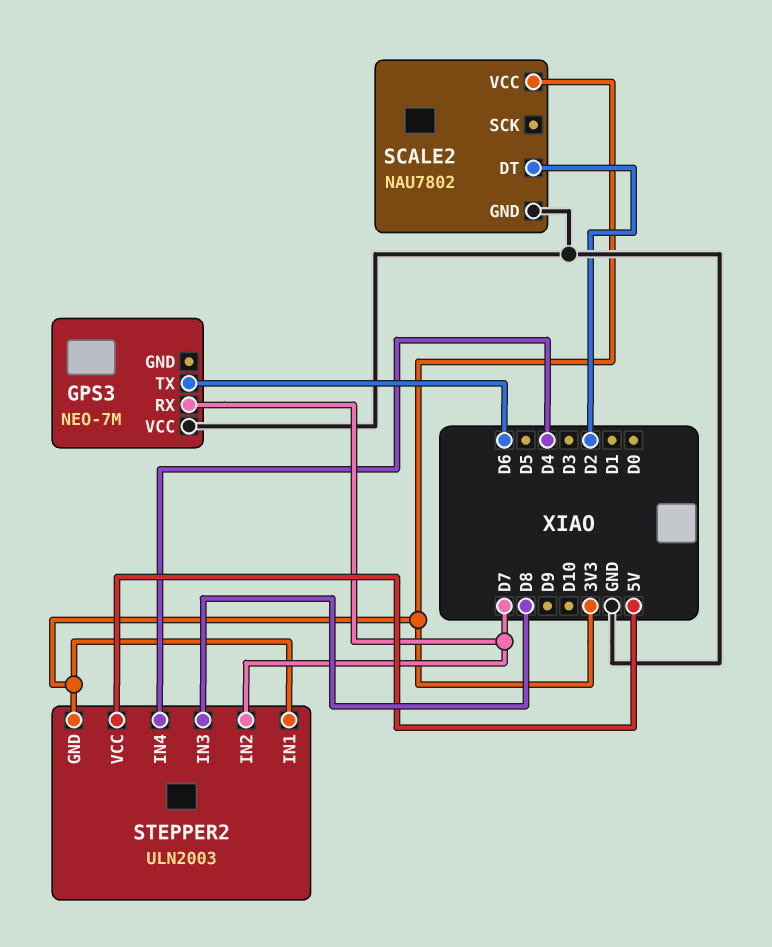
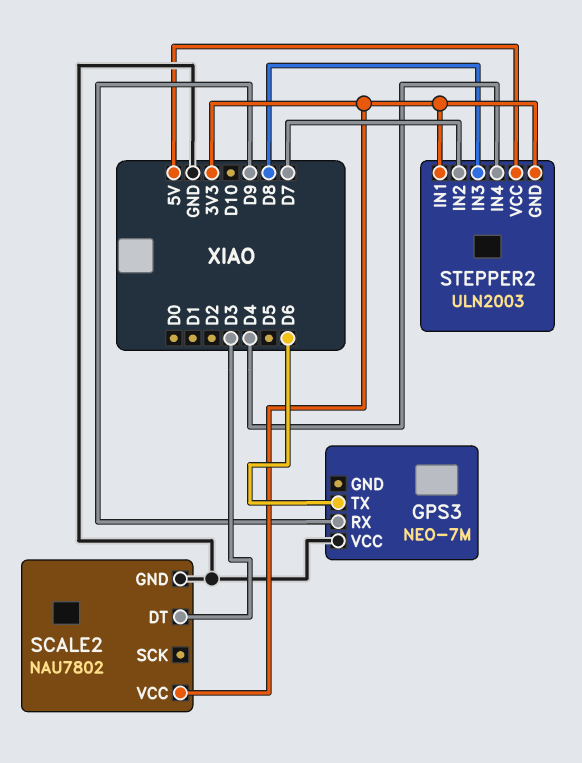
GPS3 pin RX: D7 -> D9
SCALE2 pin DT: D2 -> D3

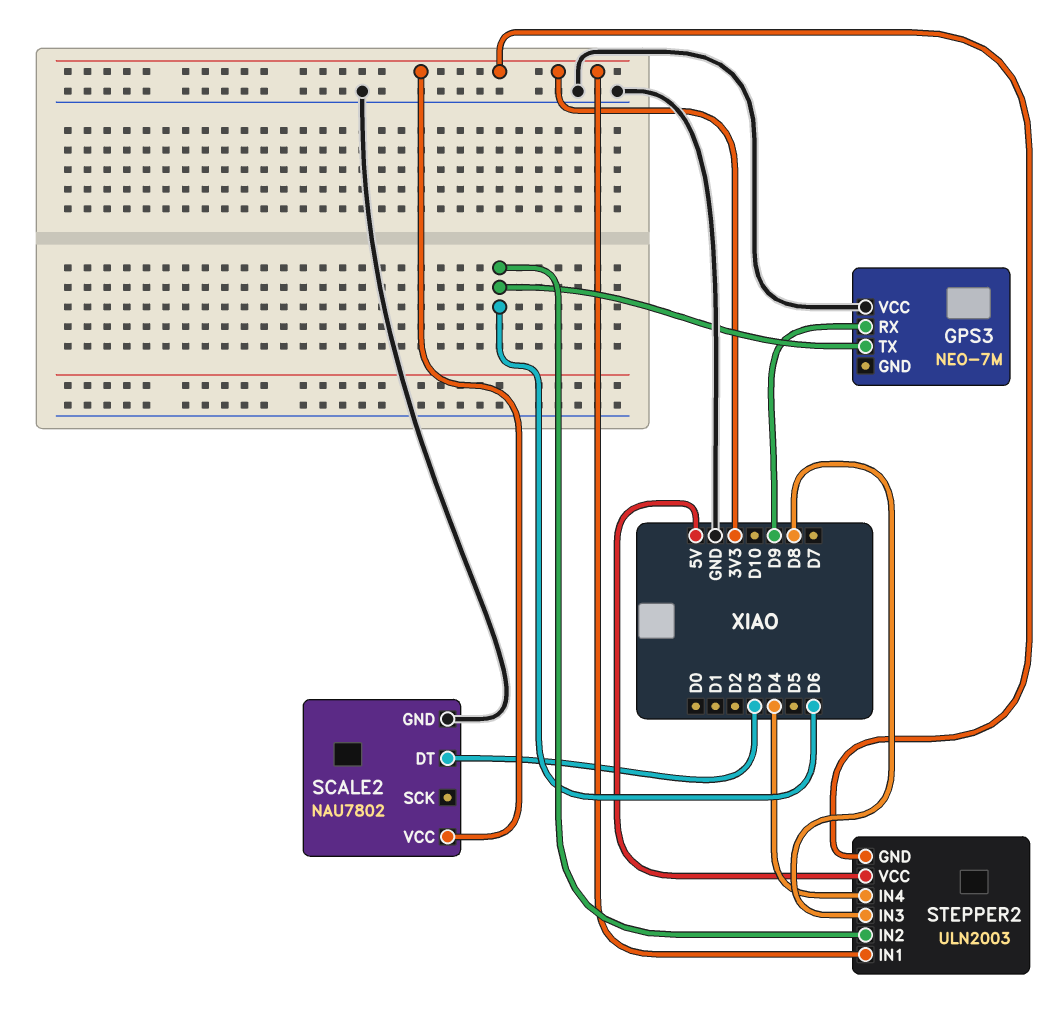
STEPPER2 pin IN2: D7 -> D6

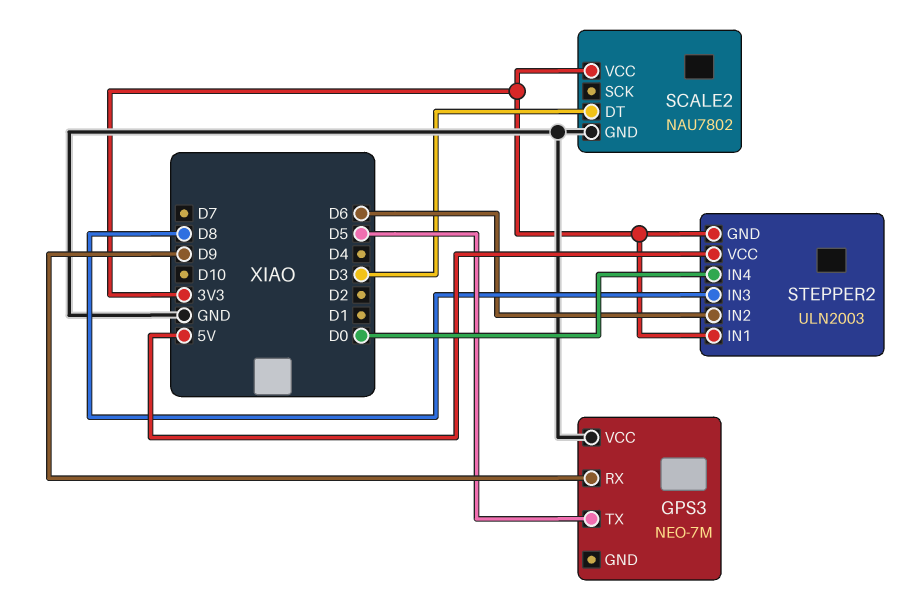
GPS3 pin TX: D6 -> D5
STEPPER2 pin IN4: D4 -> D0

